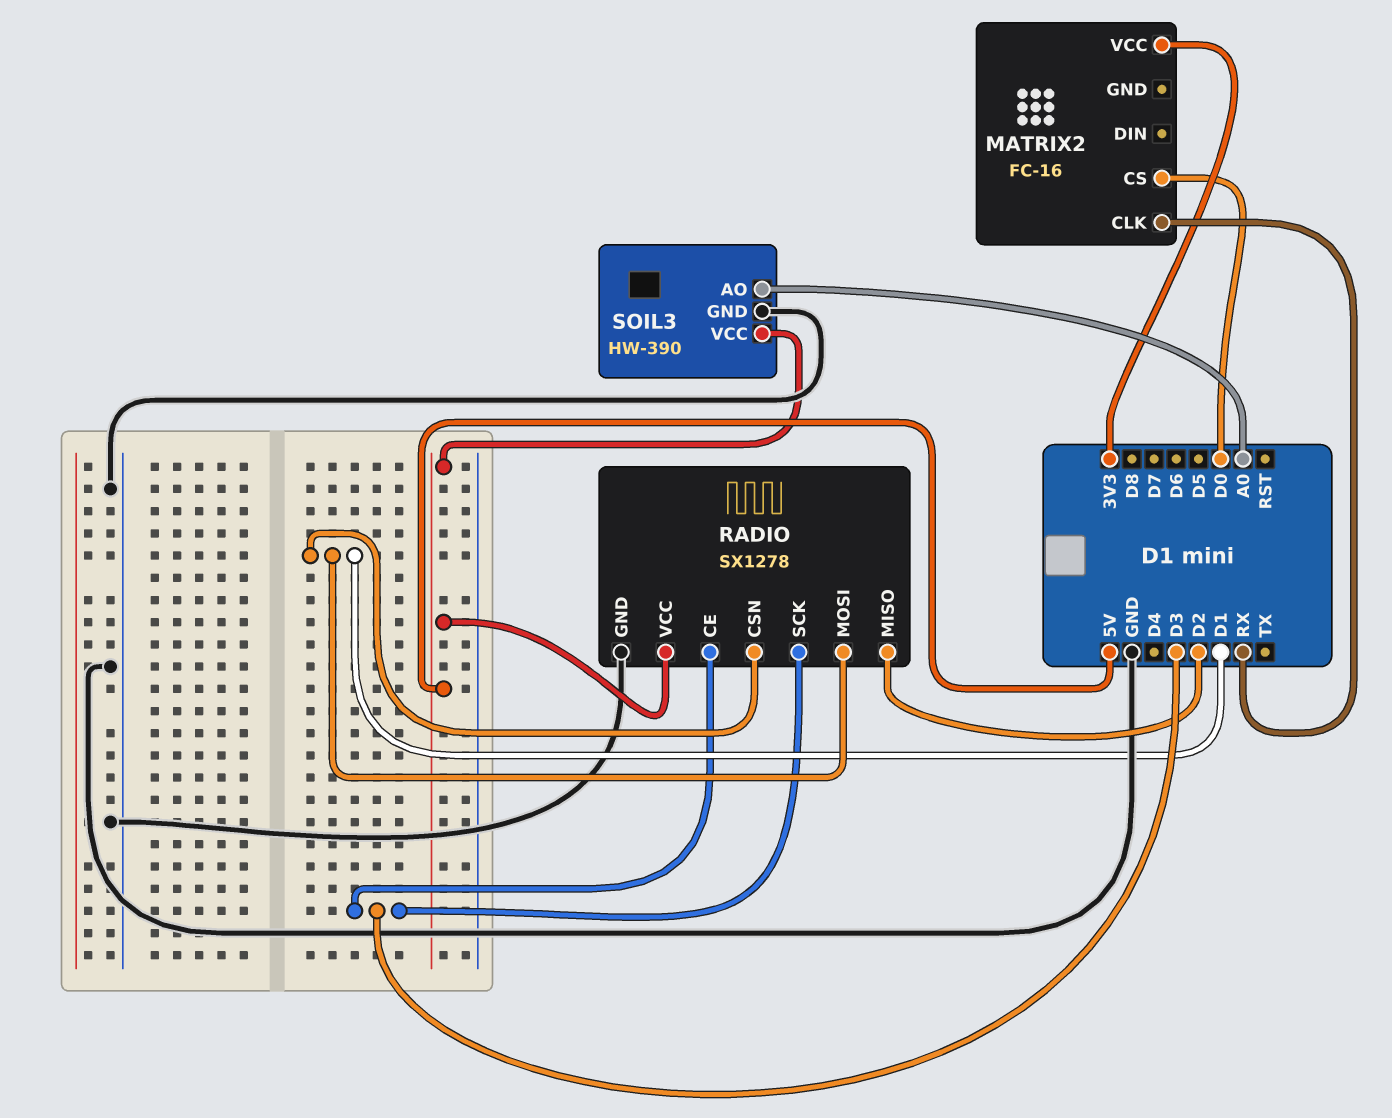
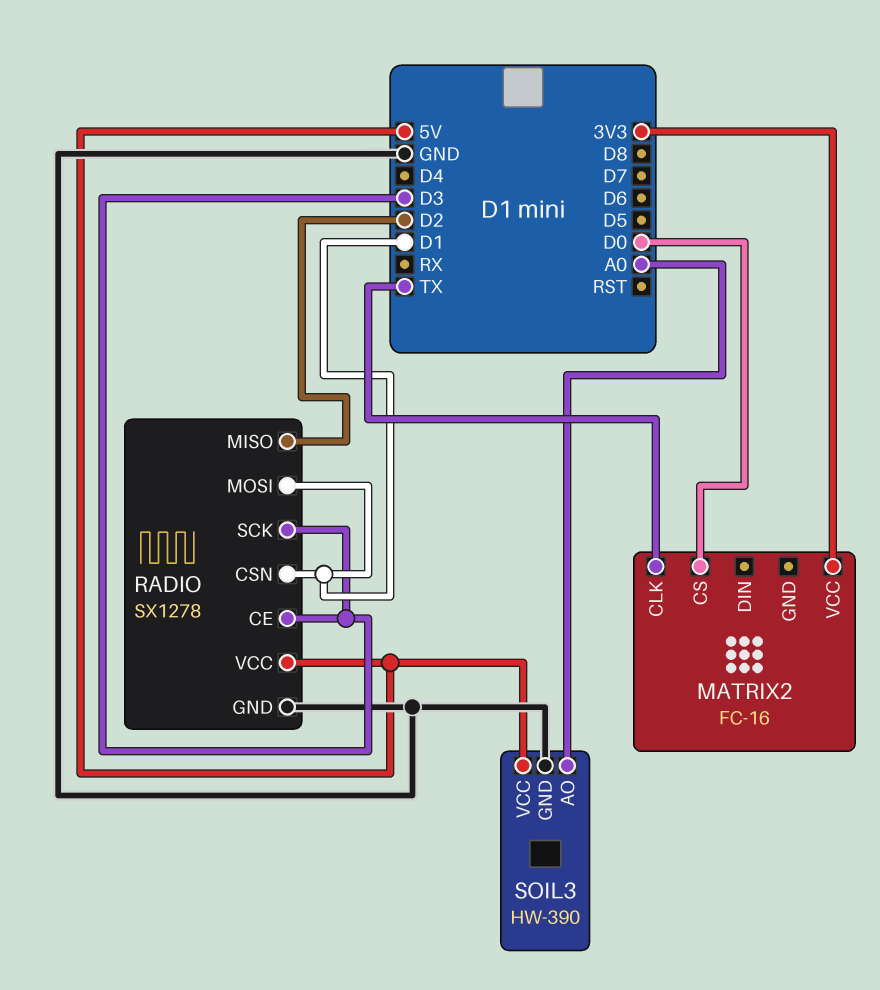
MATRIX2 pin CLK: RX -> TX

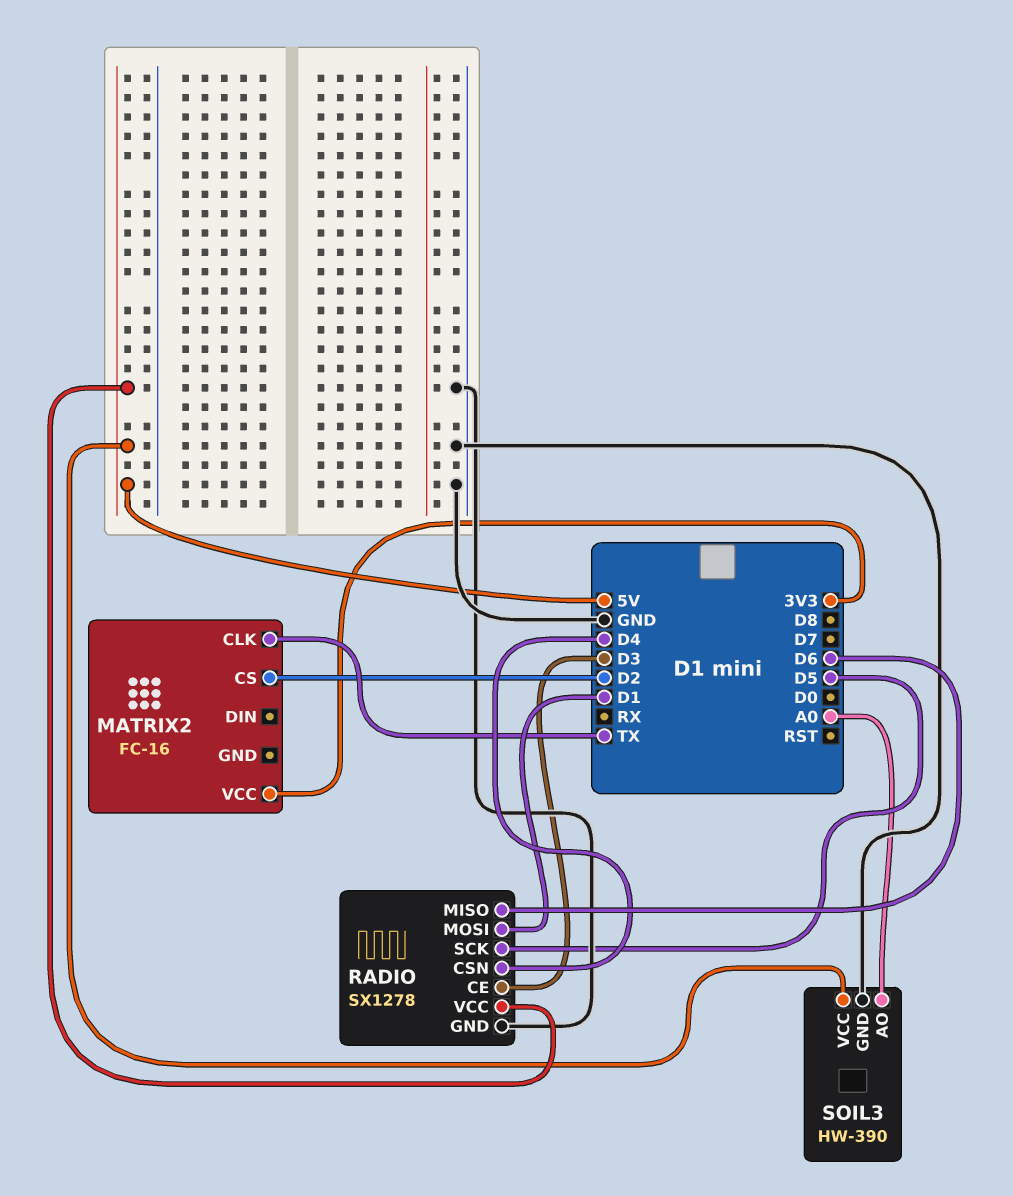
MATRIX2 pin CS: D0 -> D2
RADIO pin CSN: D1 -> D4
RADIO pin MISO: D2 -> D6
RADIO pin SCK: D3 -> D5

